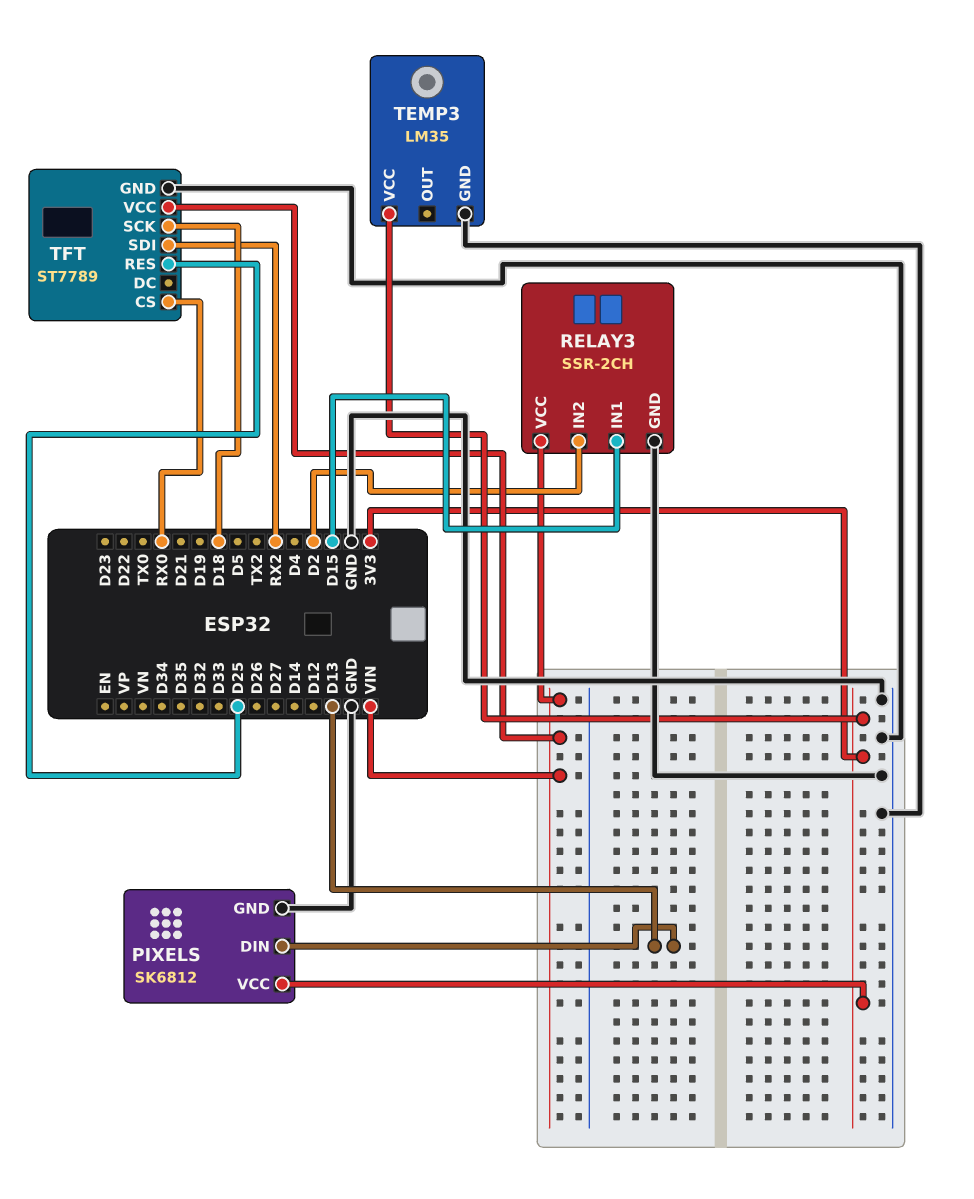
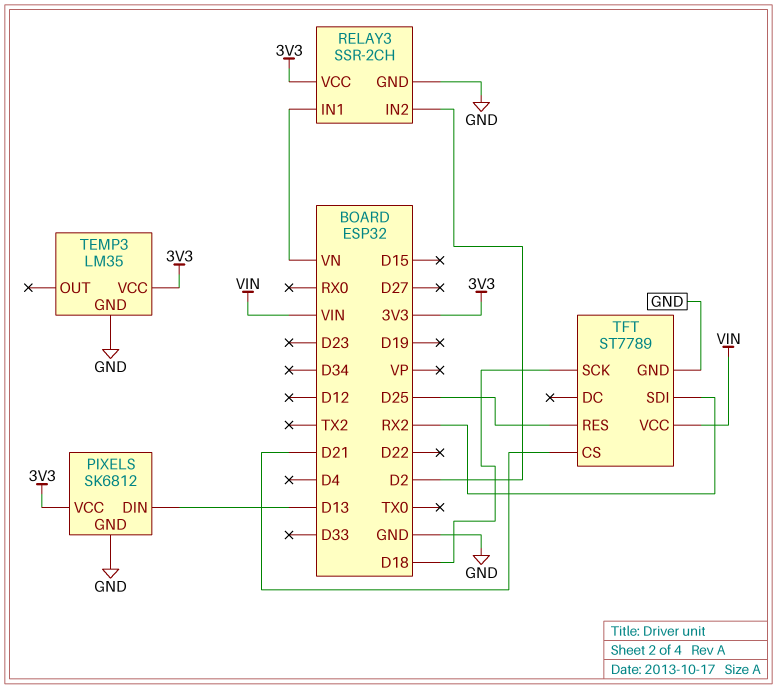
RELAY3 pin IN1: D15 -> VN
RELAY3 pin VCC: VIN -> 3V3
TFT pin CS: RX0 -> D21

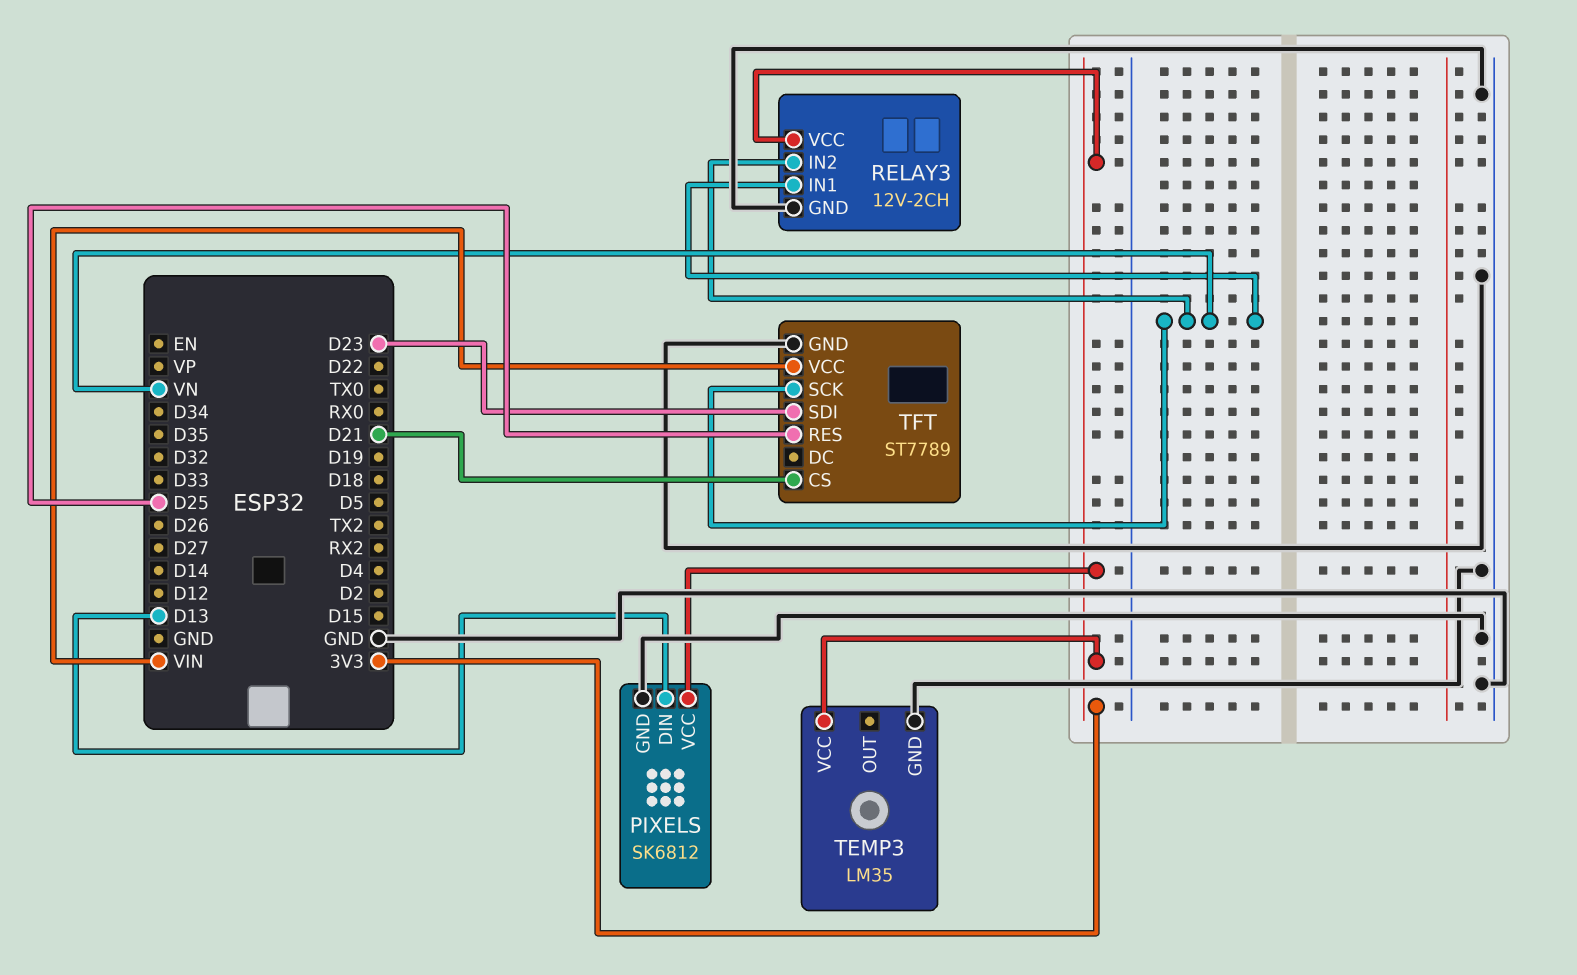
RELAY3: SSR-2CH -> 12V-2CH
RELAY3 pin IN2: D2 -> VN
TFT pin SCK: D18 -> VN
TFT pin SDI: RX2 -> D23

